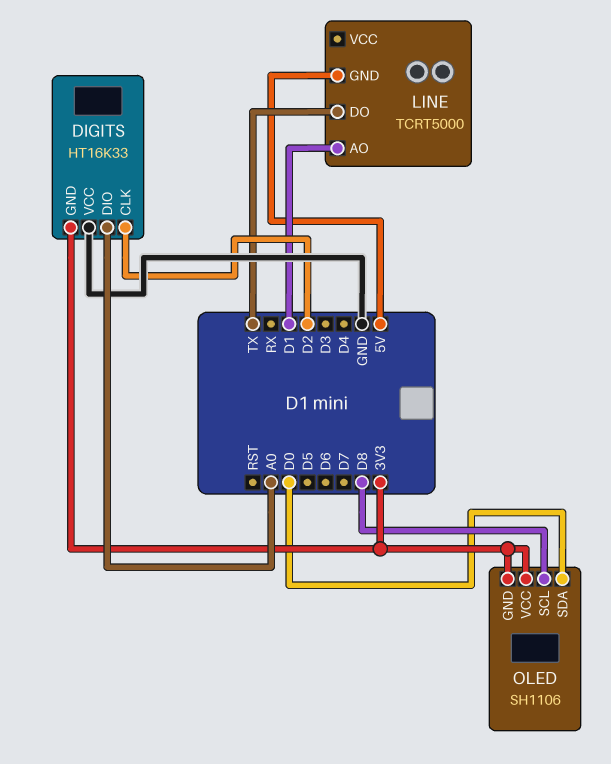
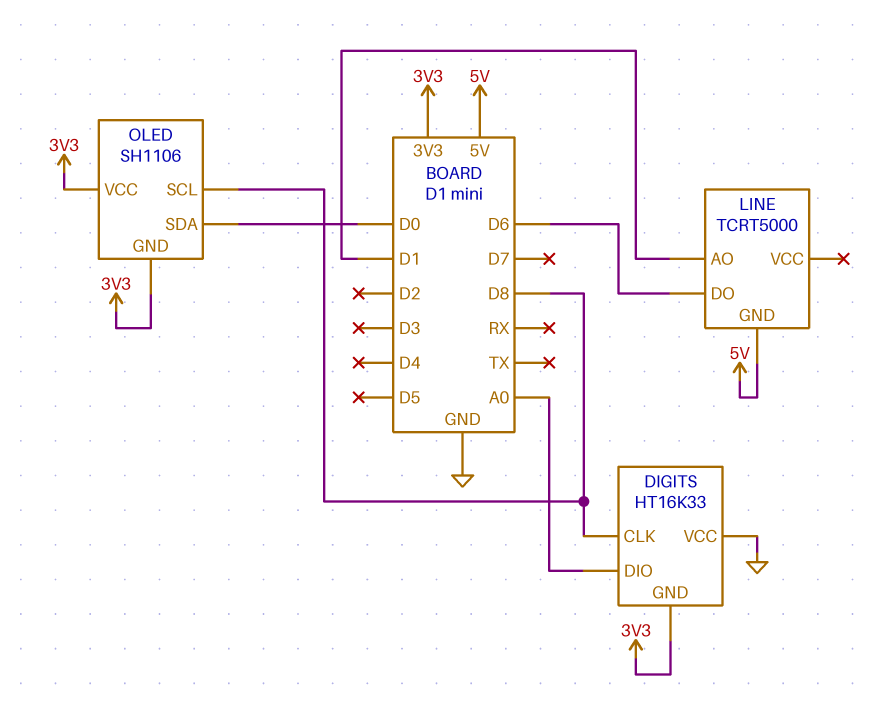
DIGITS pin CLK: D2 -> D8
LINE pin DO: TX -> D6

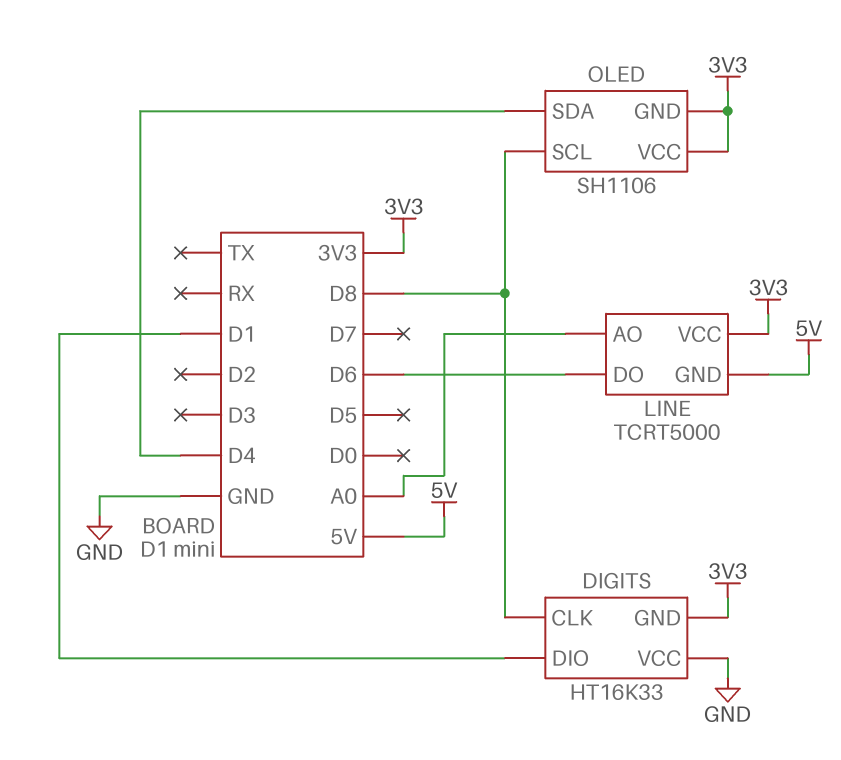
DIGITS pin DIO: A0 -> D1
LINE pin AO: D1 -> A0
LINE pin VCC: none -> 3V3
OLED pin SDA: D0 -> D4

